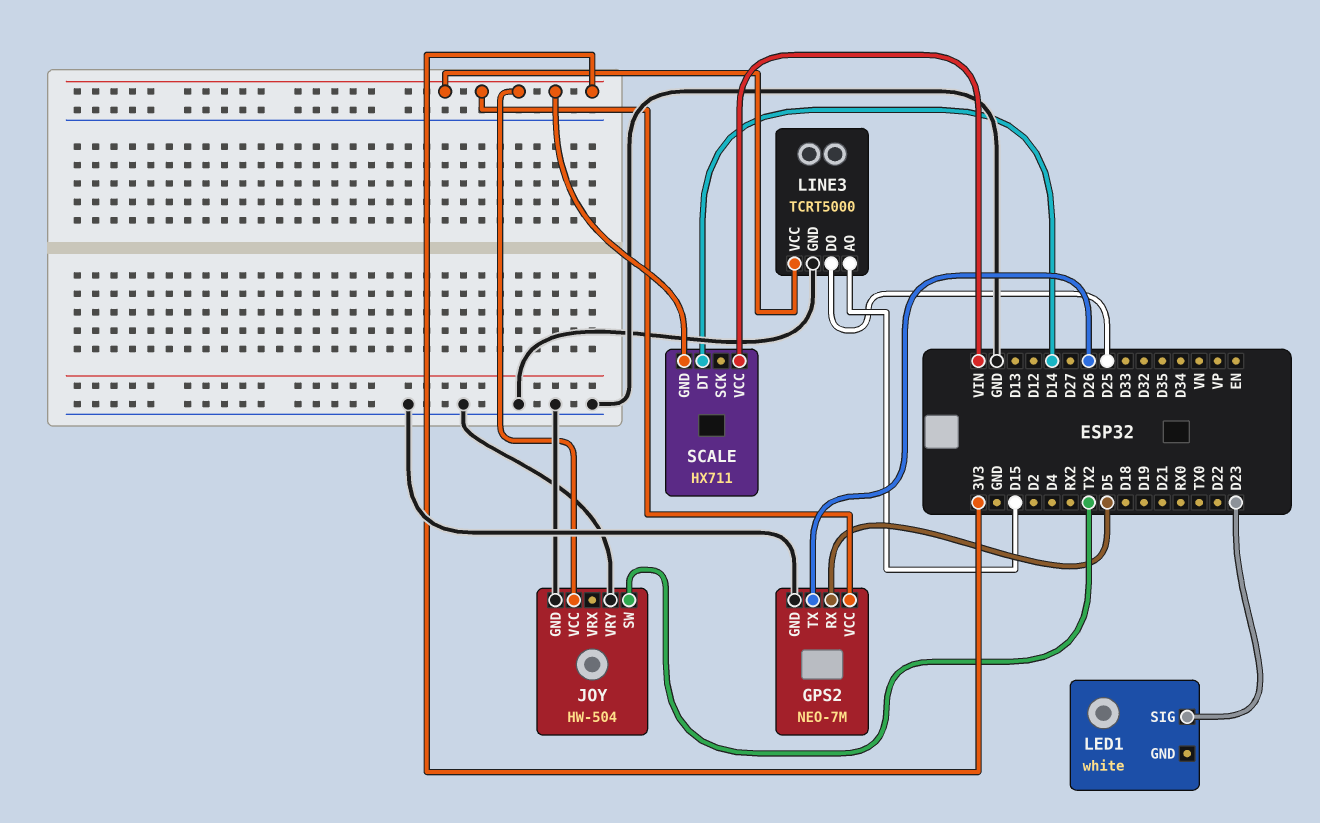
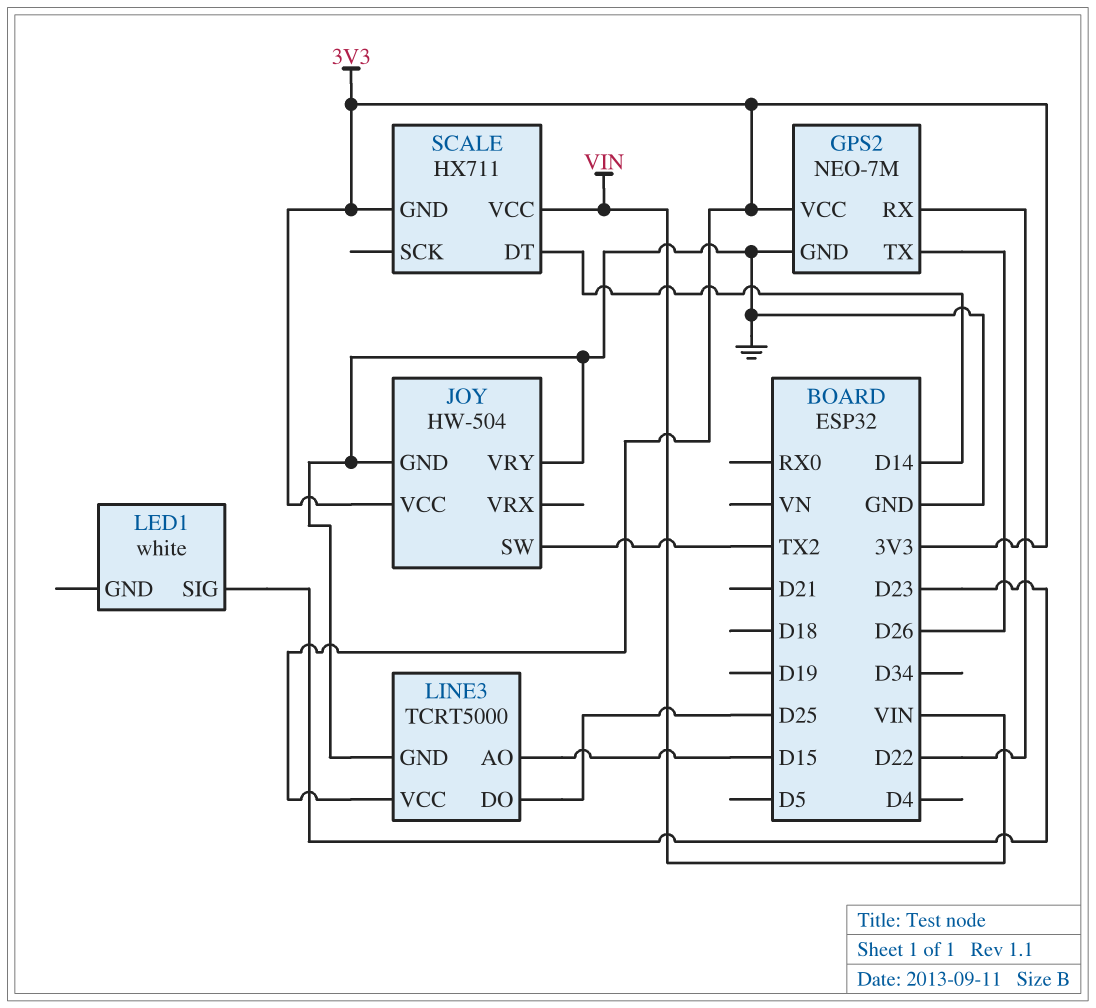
GPS2 pin RX: D5 -> D22

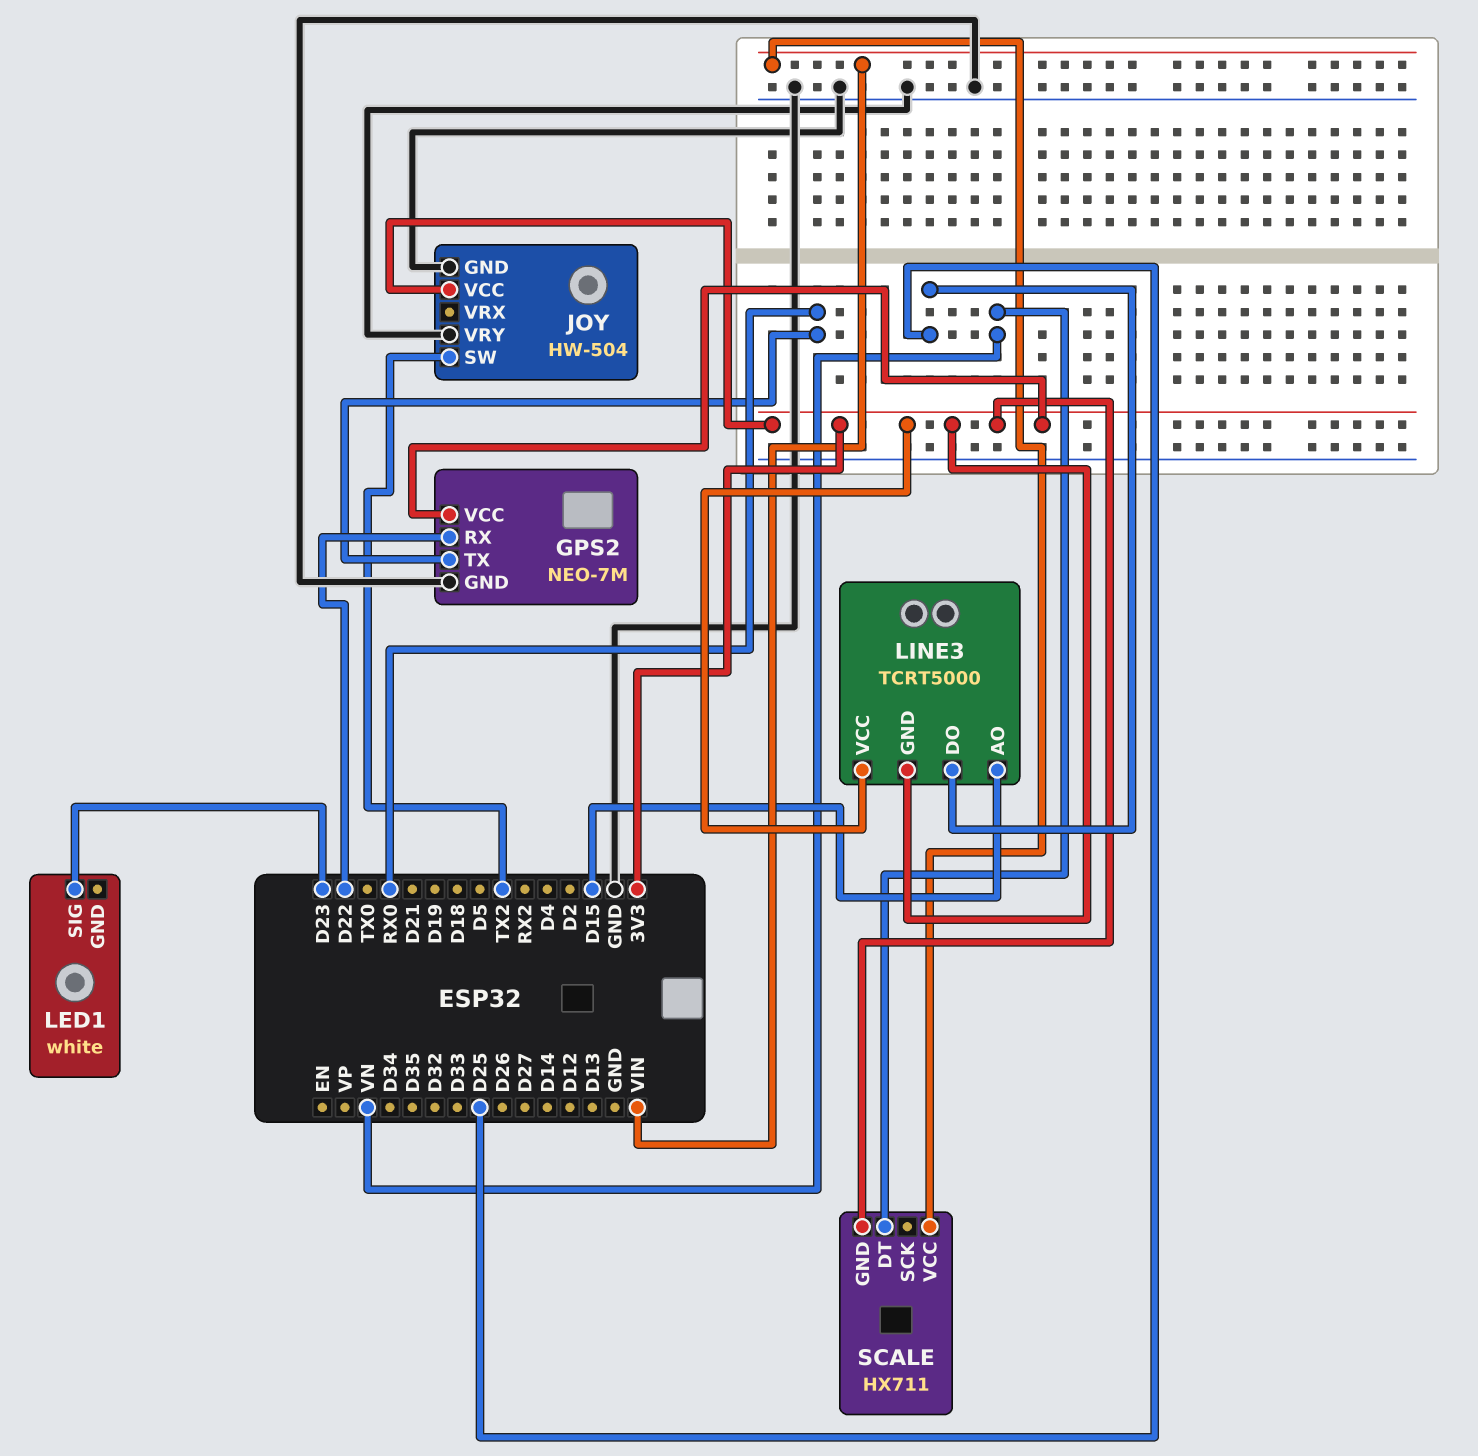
GPS2 pin TX: D26 -> RX0
LINE3 pin GND: GND -> 3V3
SCALE pin DT: D14 -> VN

